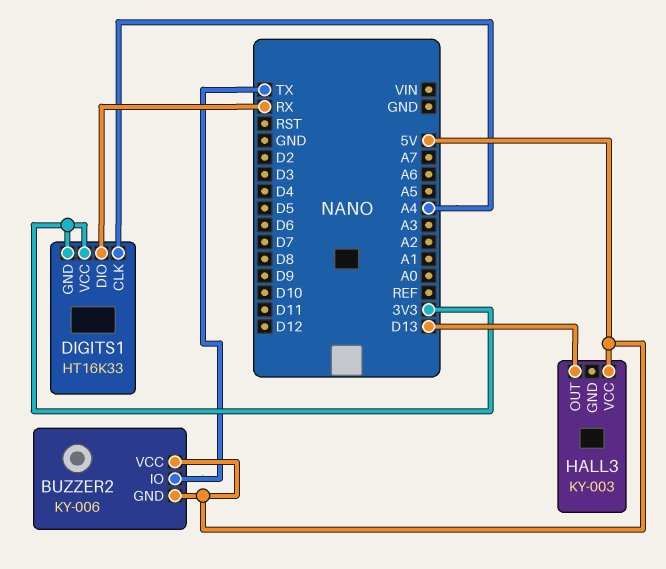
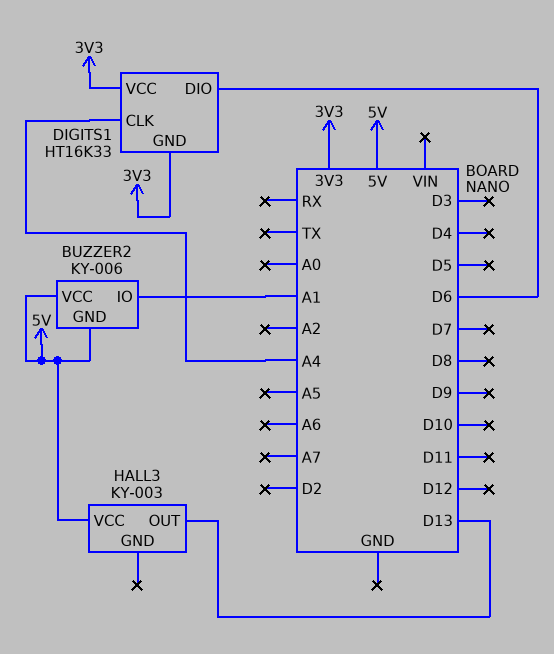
BUZZER2 pin IO: TX -> A1
DIGITS1 pin DIO: RX -> D6

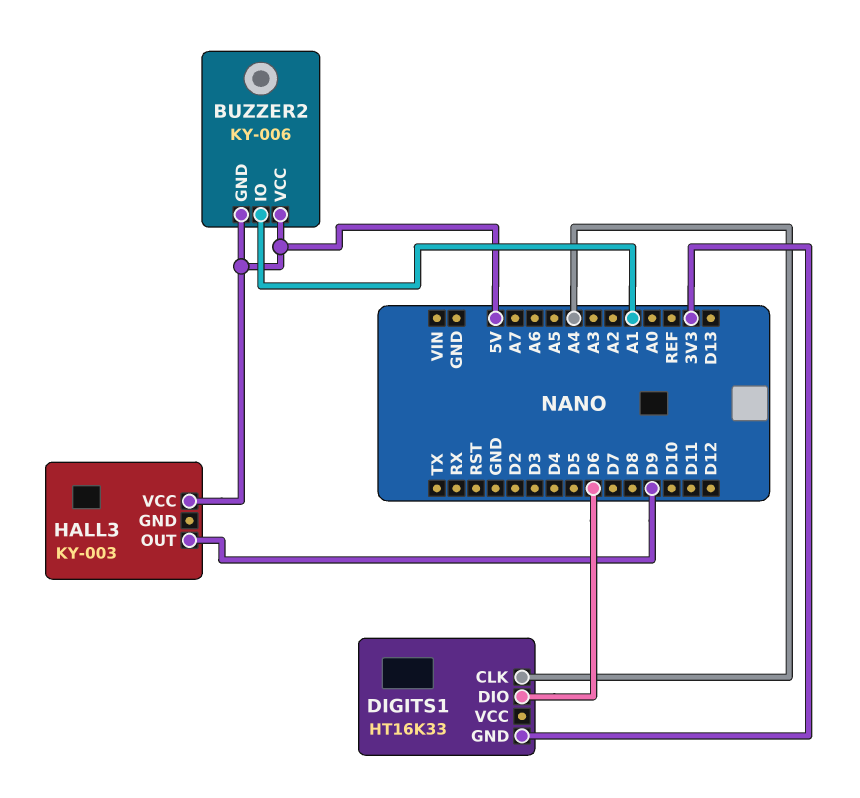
DIGITS1 pin VCC: 3V3 -> none
HALL3 pin OUT: D13 -> D9

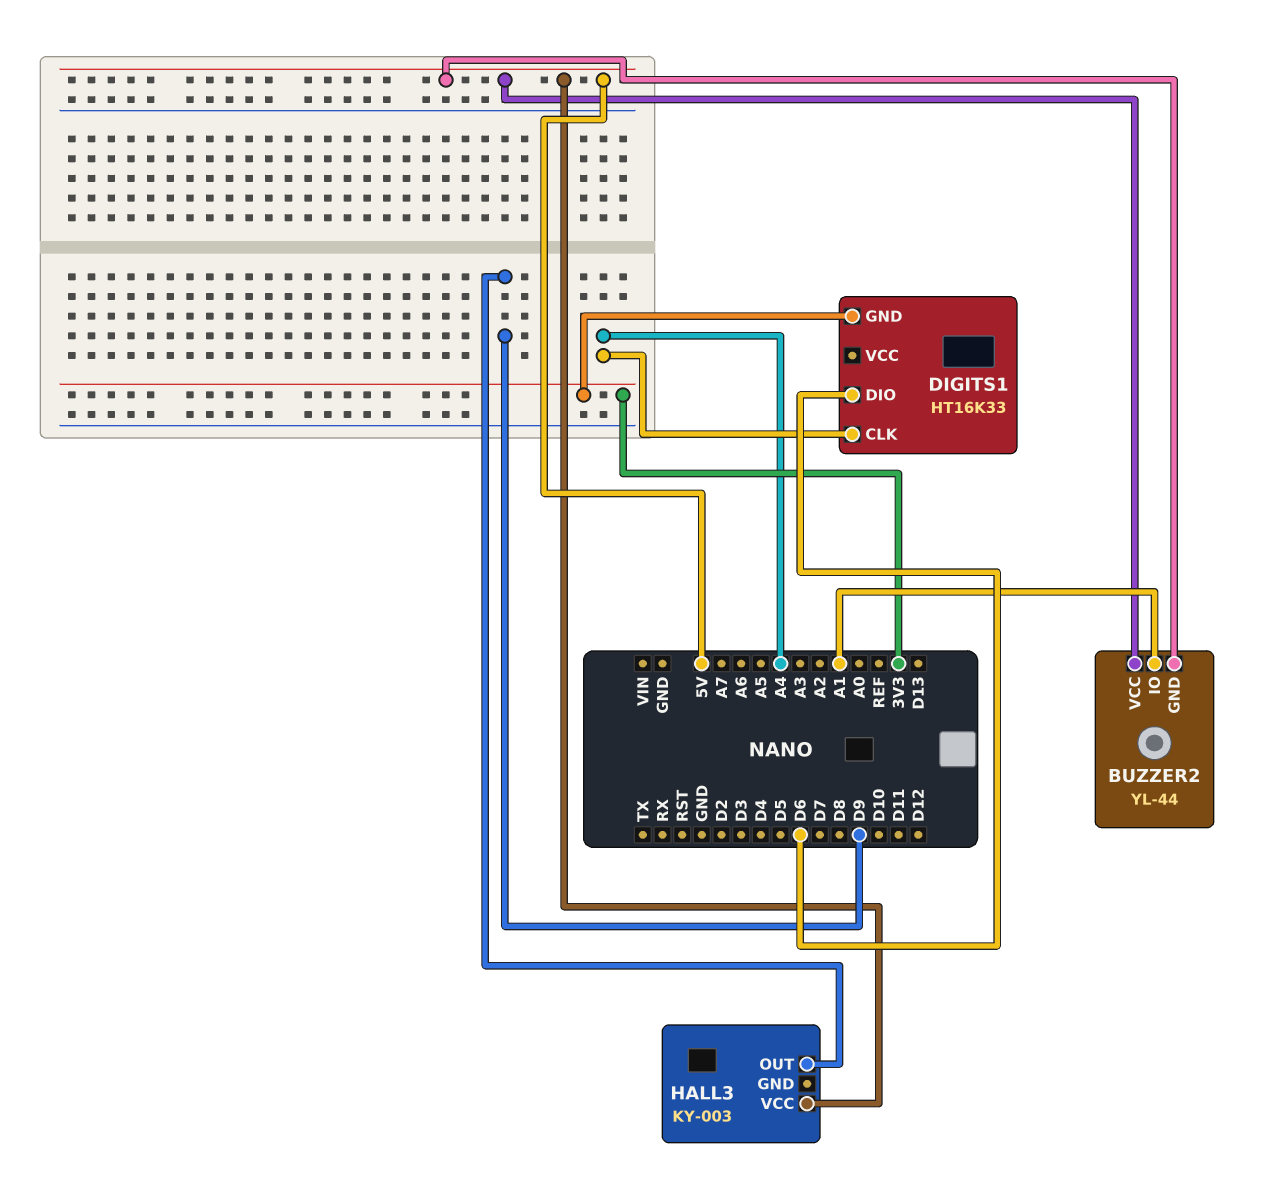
BUZZER2: KY-006 -> YL-44

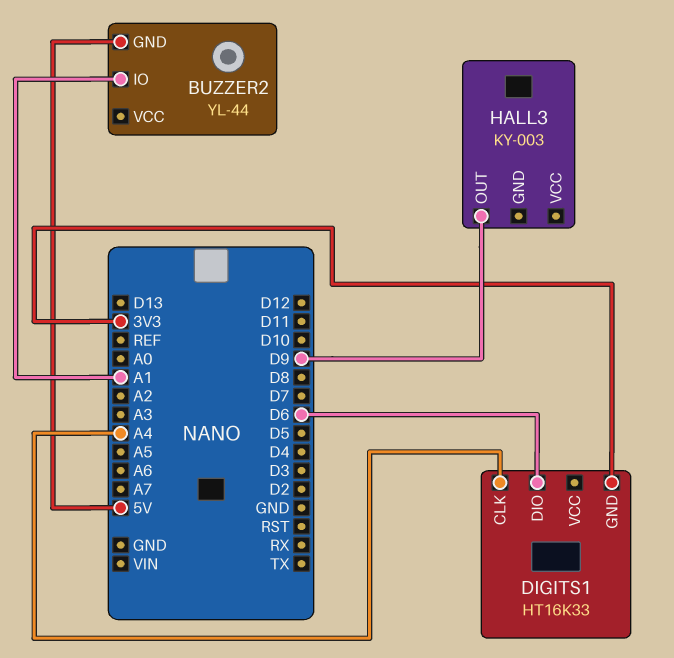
BUZZER2 pin VCC: 5V -> none
HALL3 pin VCC: 5V -> none

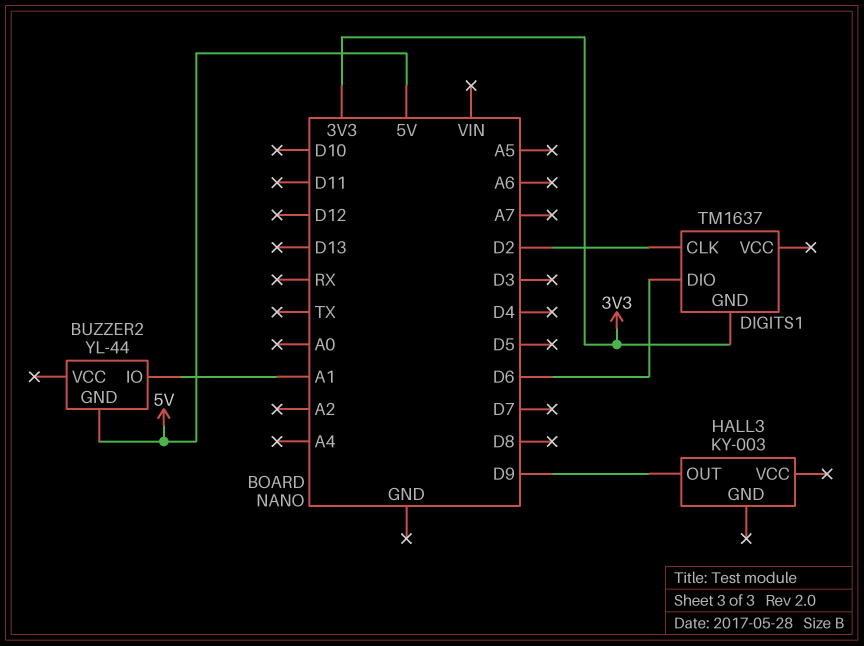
DIGITS1: HT16K33 -> TM1637
DIGITS1 pin CLK: A4 -> D2

